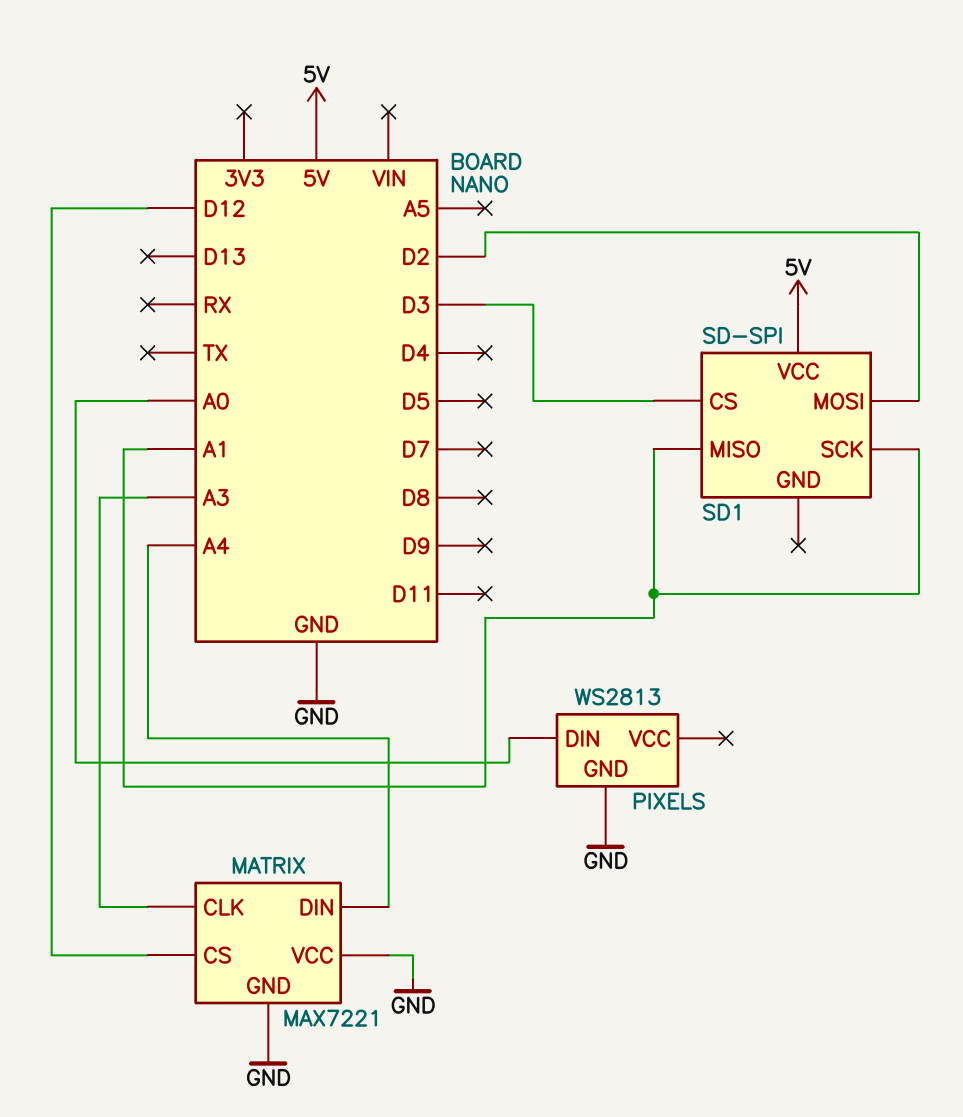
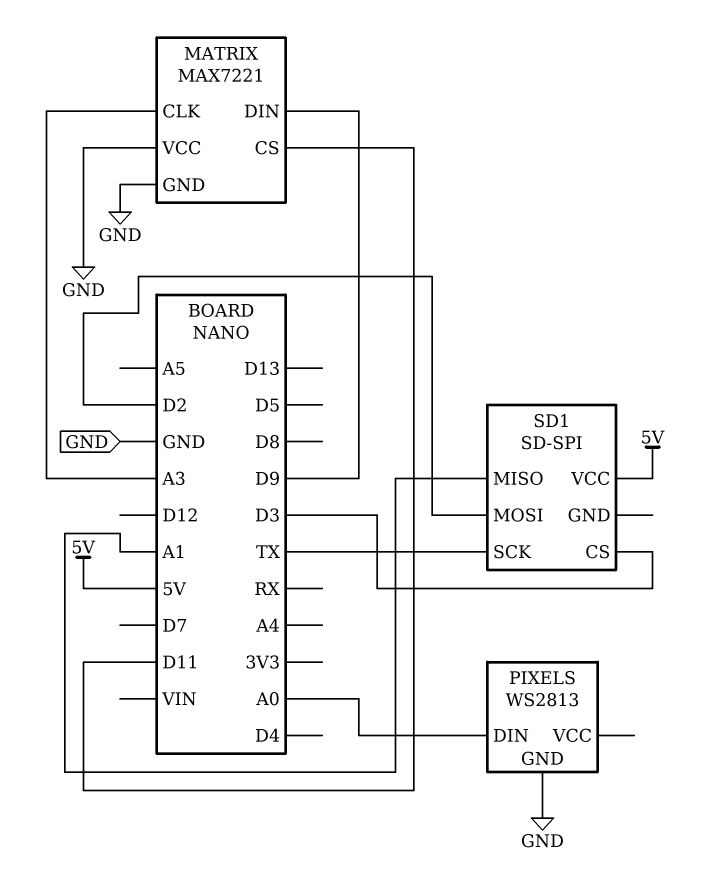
MATRIX pin CS: D12 -> D11
MATRIX pin DIN: A4 -> D9
SD1 pin SCK: A1 -> TX

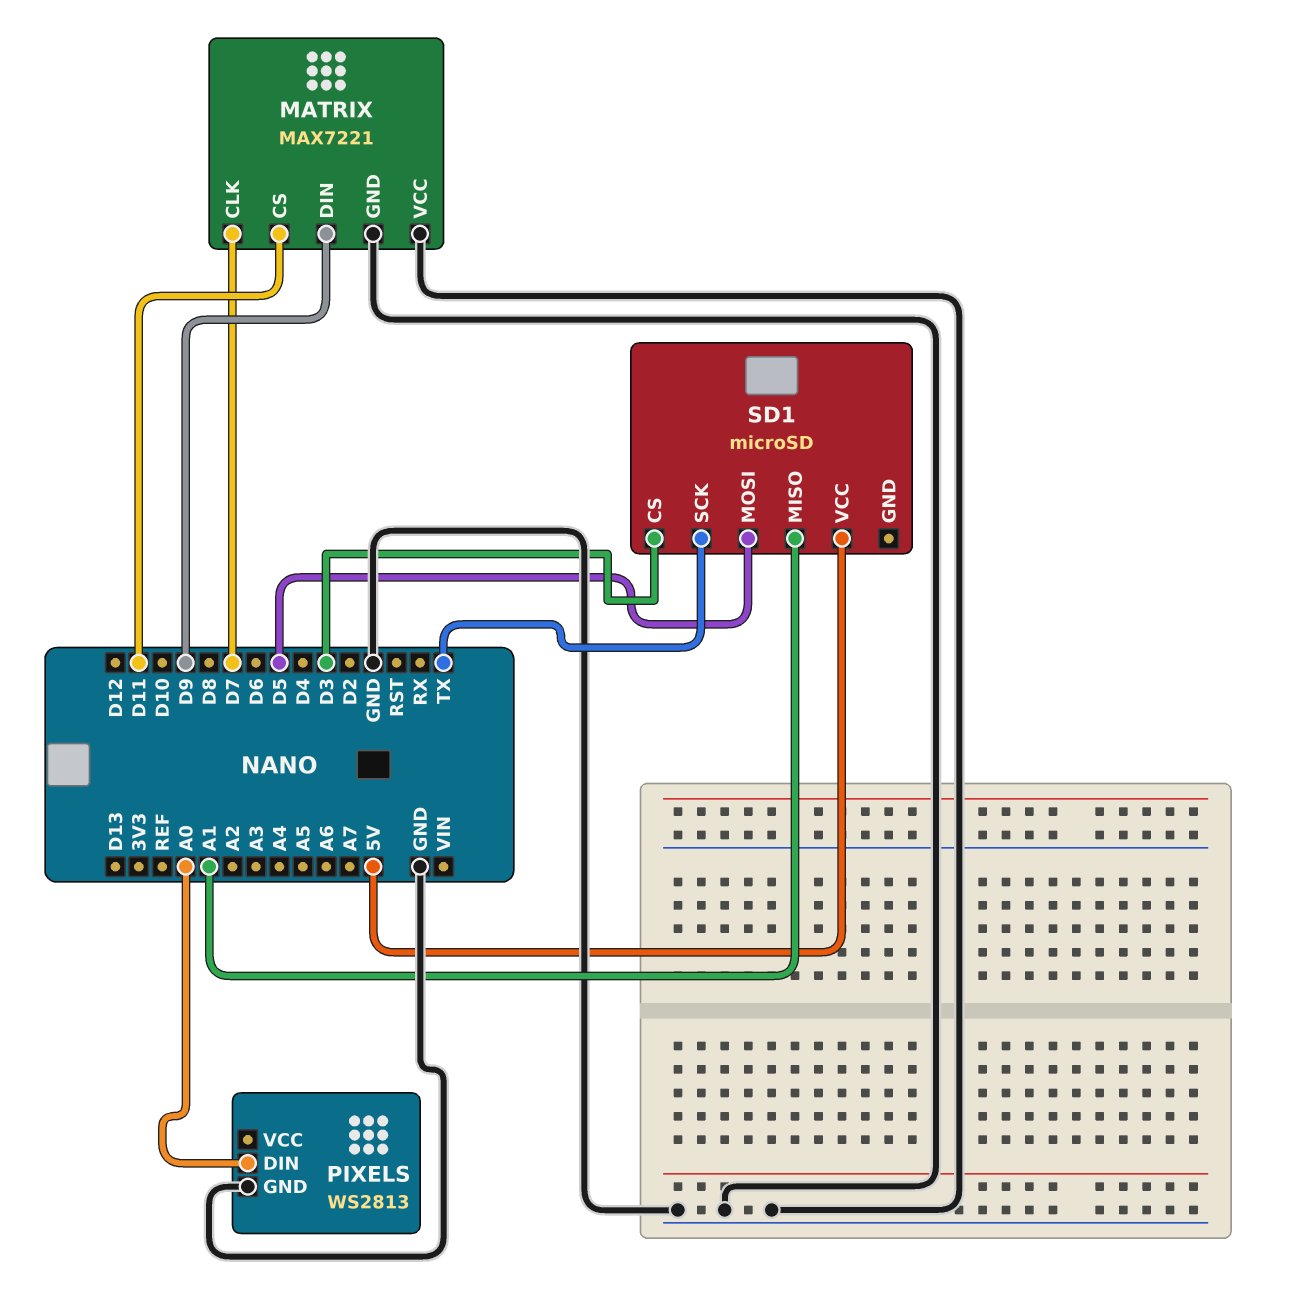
MATRIX pin CLK: A3 -> D7
SD1: SD-SPI -> microSD
SD1 pin MOSI: D2 -> D5

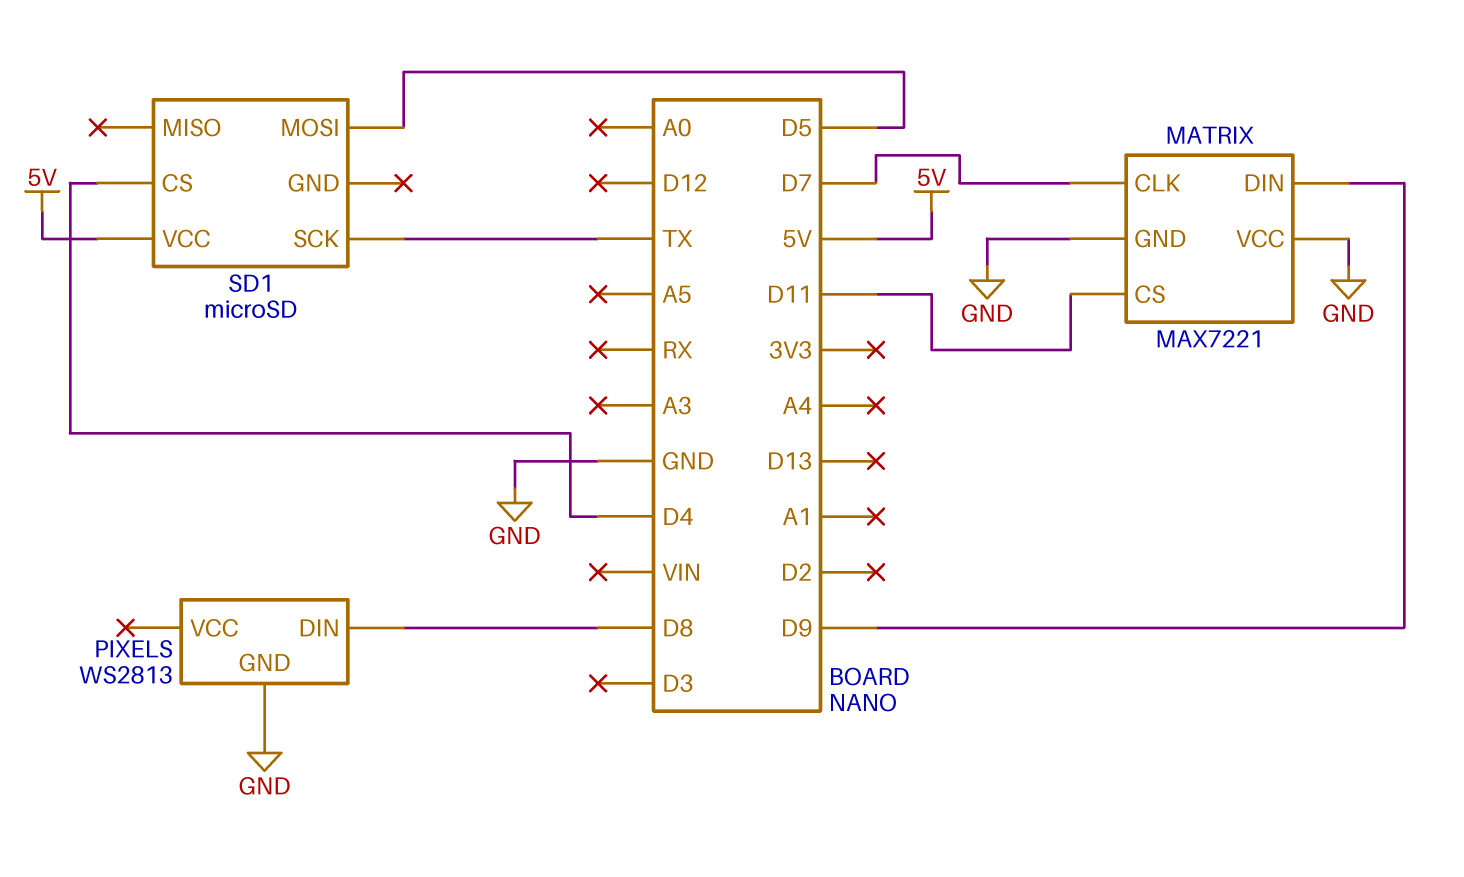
PIXELS pin DIN: A0 -> D8
SD1 pin CS: D3 -> D4
SD1 pin MISO: A1 -> none

